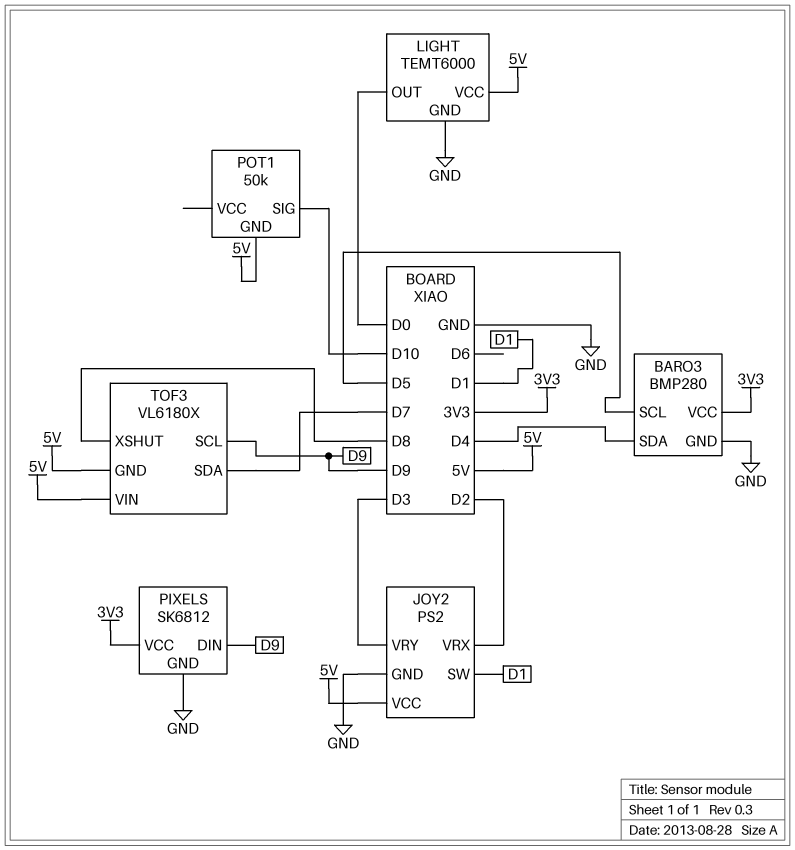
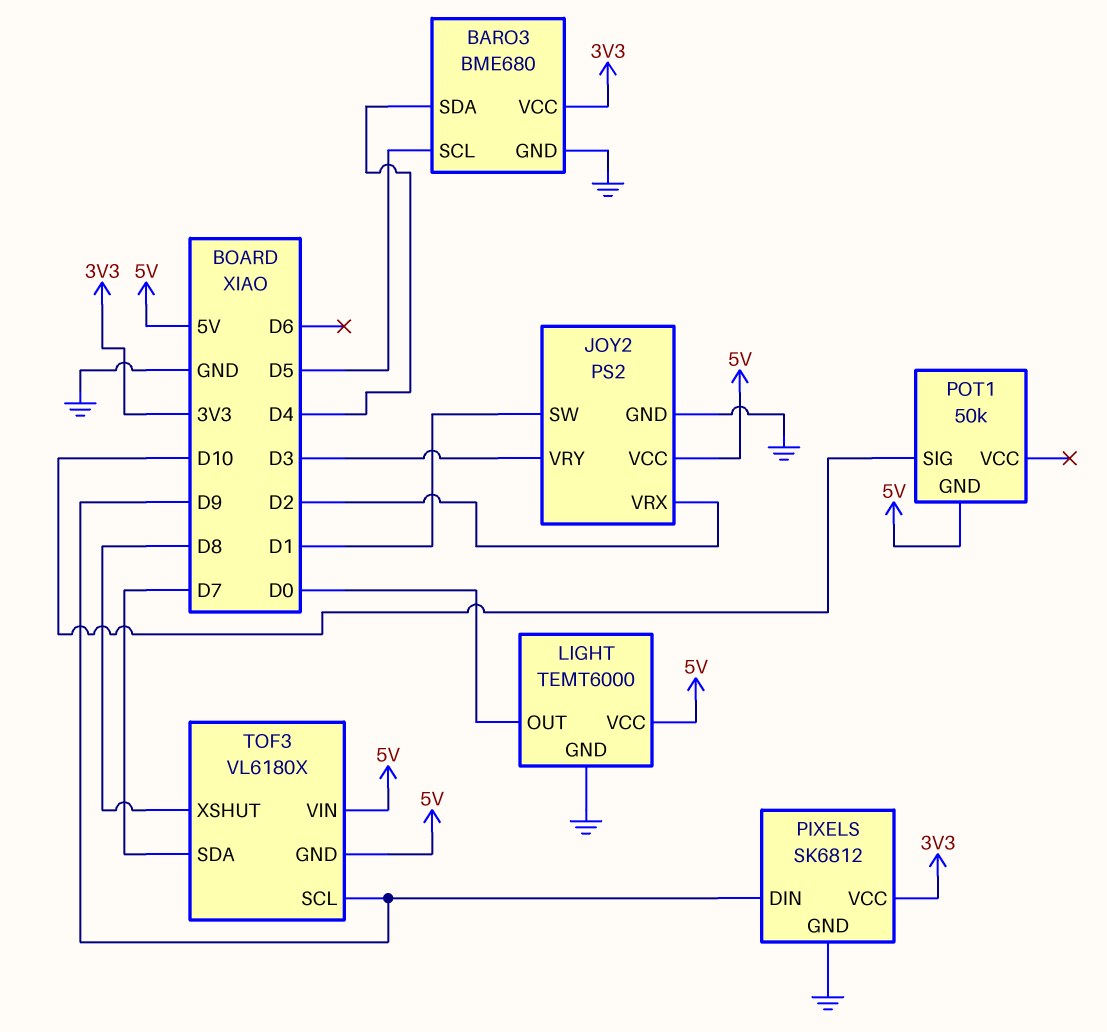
BARO3: BMP280 -> BME680

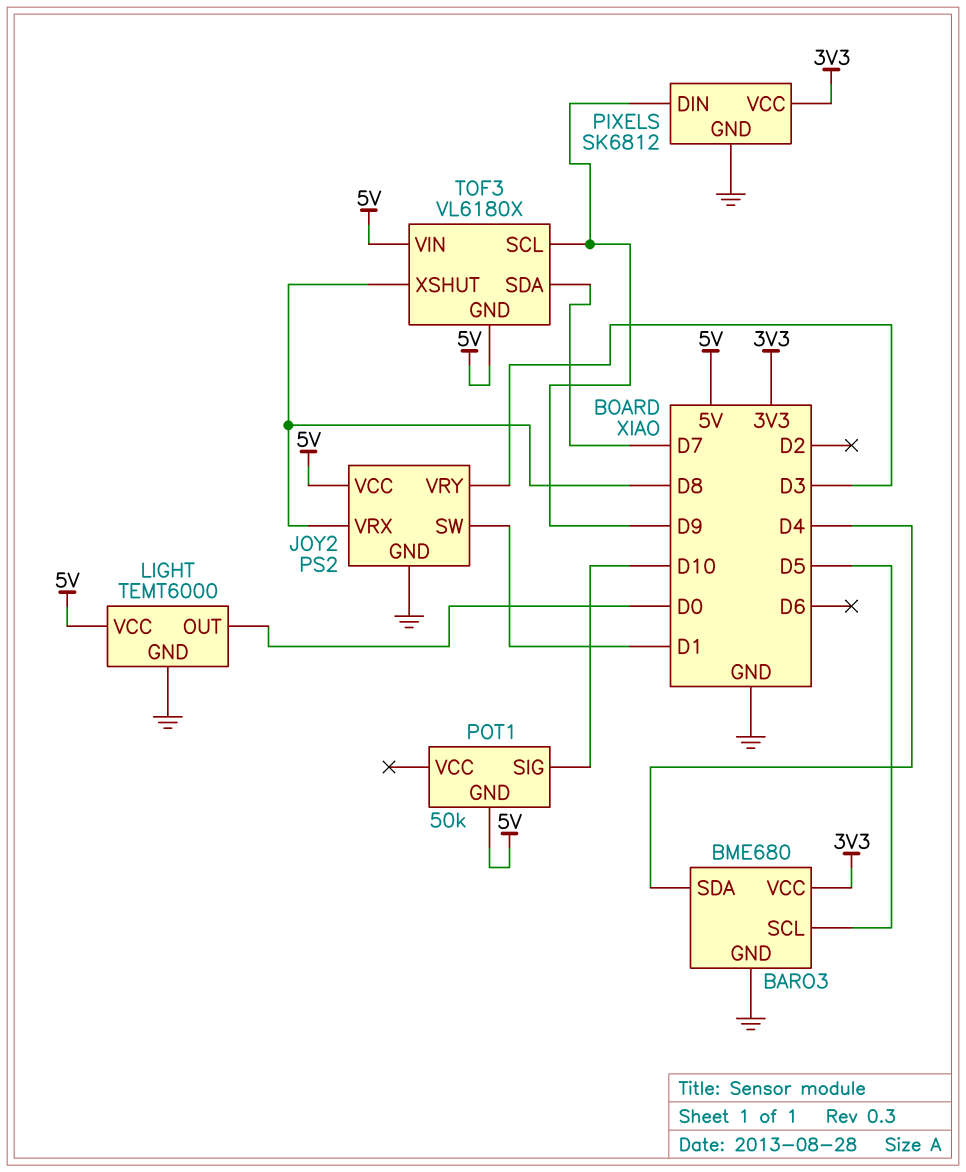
JOY2 pin VRX: D2 -> D8

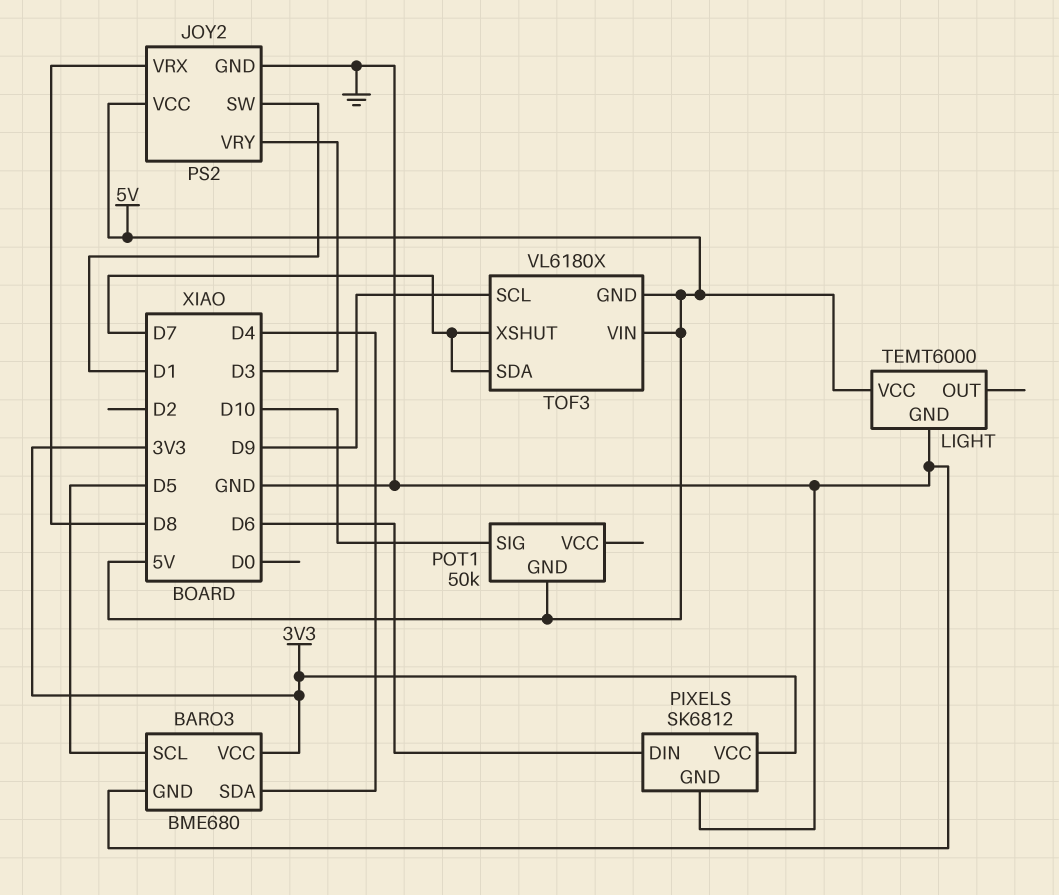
LIGHT pin OUT: D0 -> none
PIXELS pin DIN: D9 -> D6
TOF3 pin XSHUT: D8 -> D7

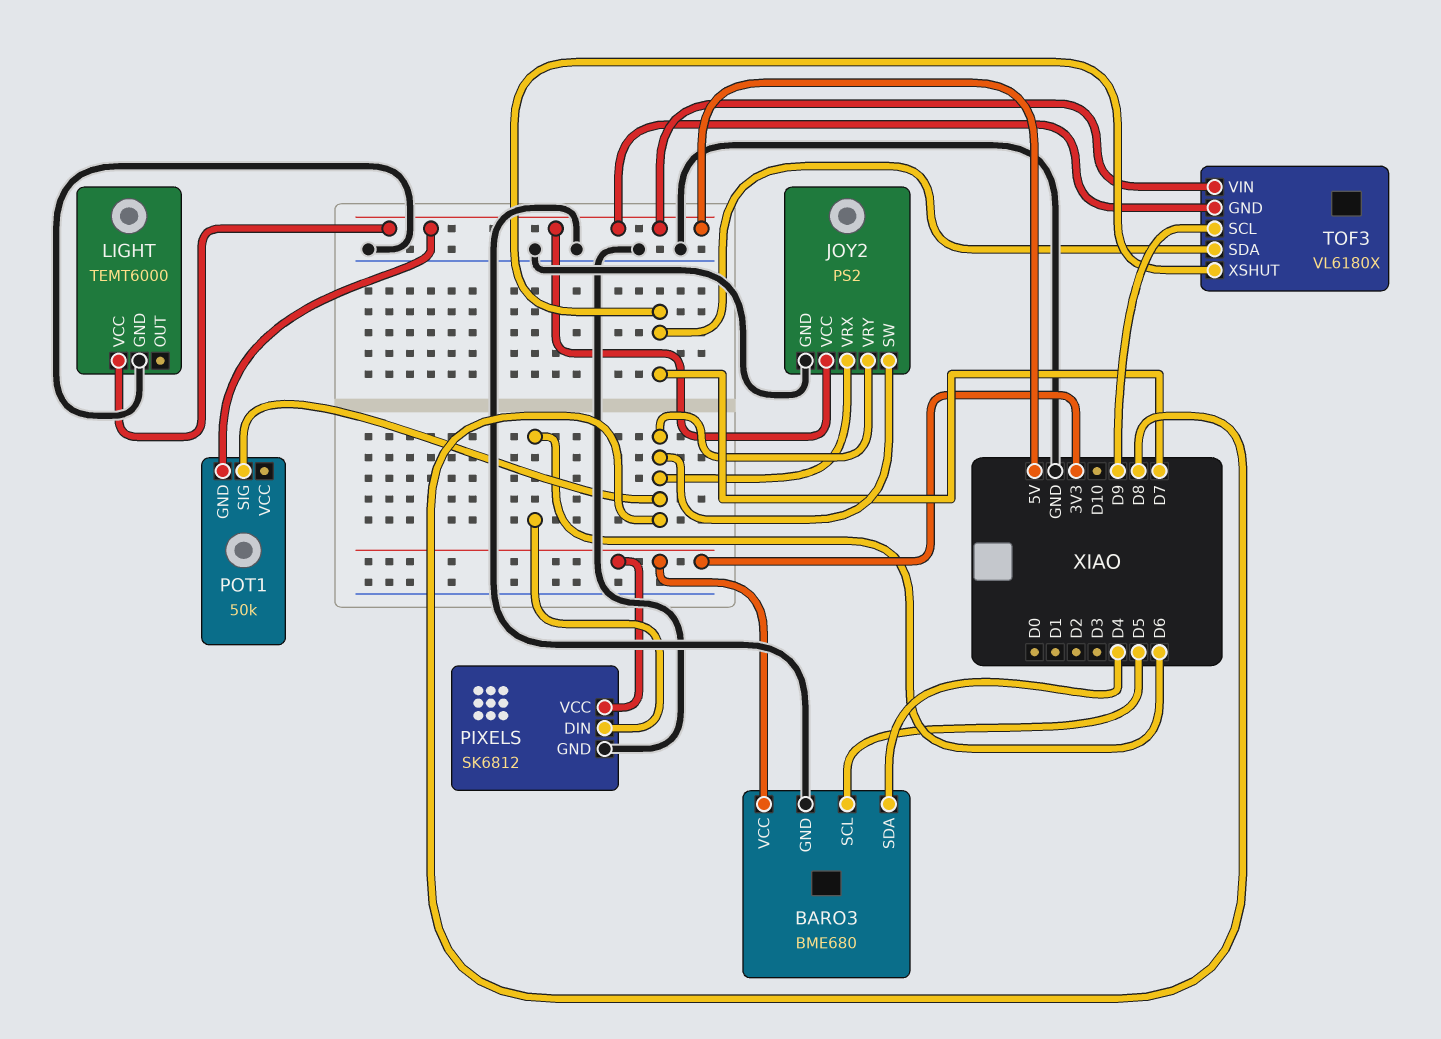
JOY2 pin SW: D1 -> D8
JOY2 pin VRY: D3 -> D8
POT1 pin SIG: D10 -> D8

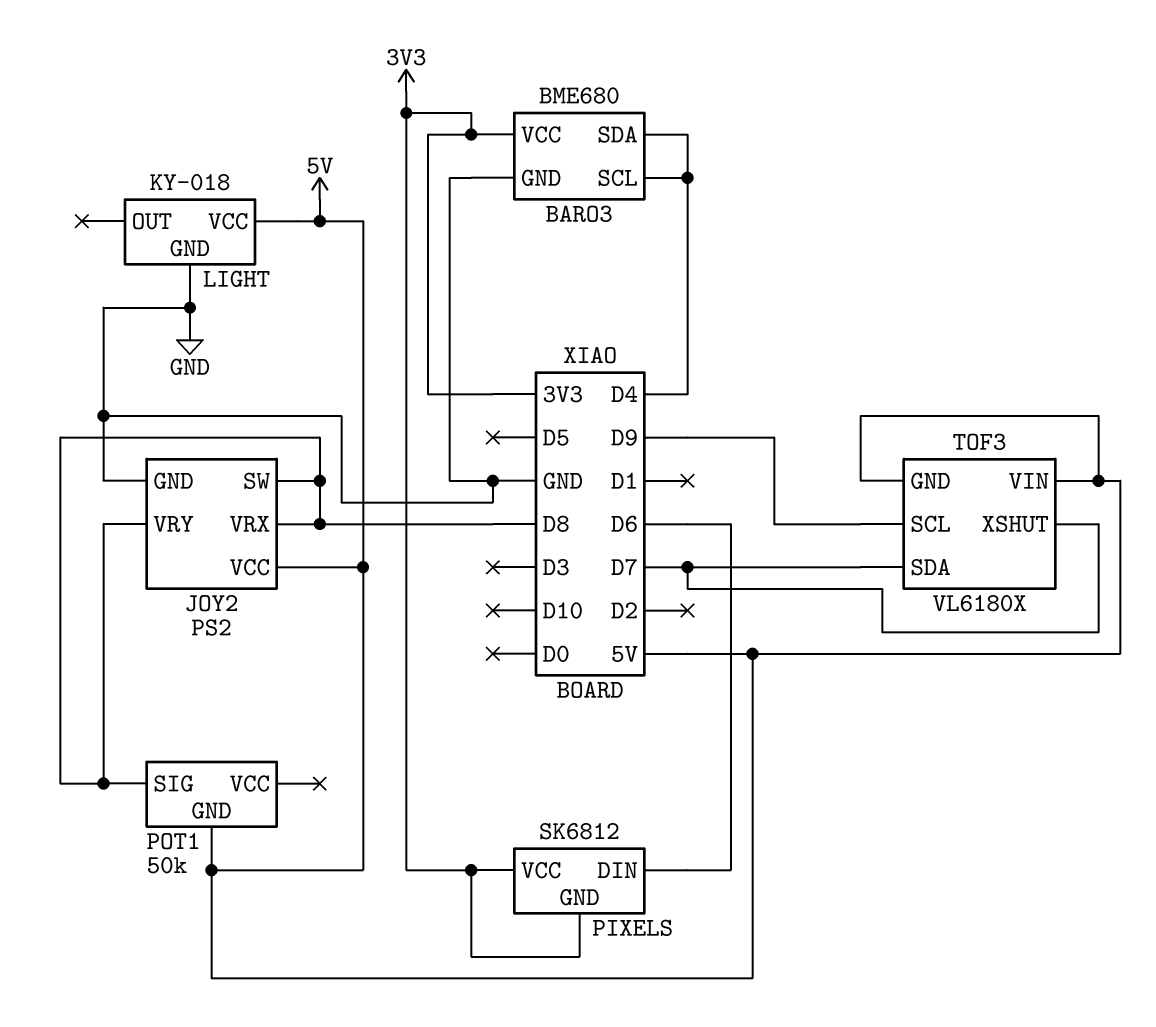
BARO3 pin SCL: D5 -> D4
LIGHT: TEMT6000 -> KY-018
PIXELS pin GND: GND -> 3V3

